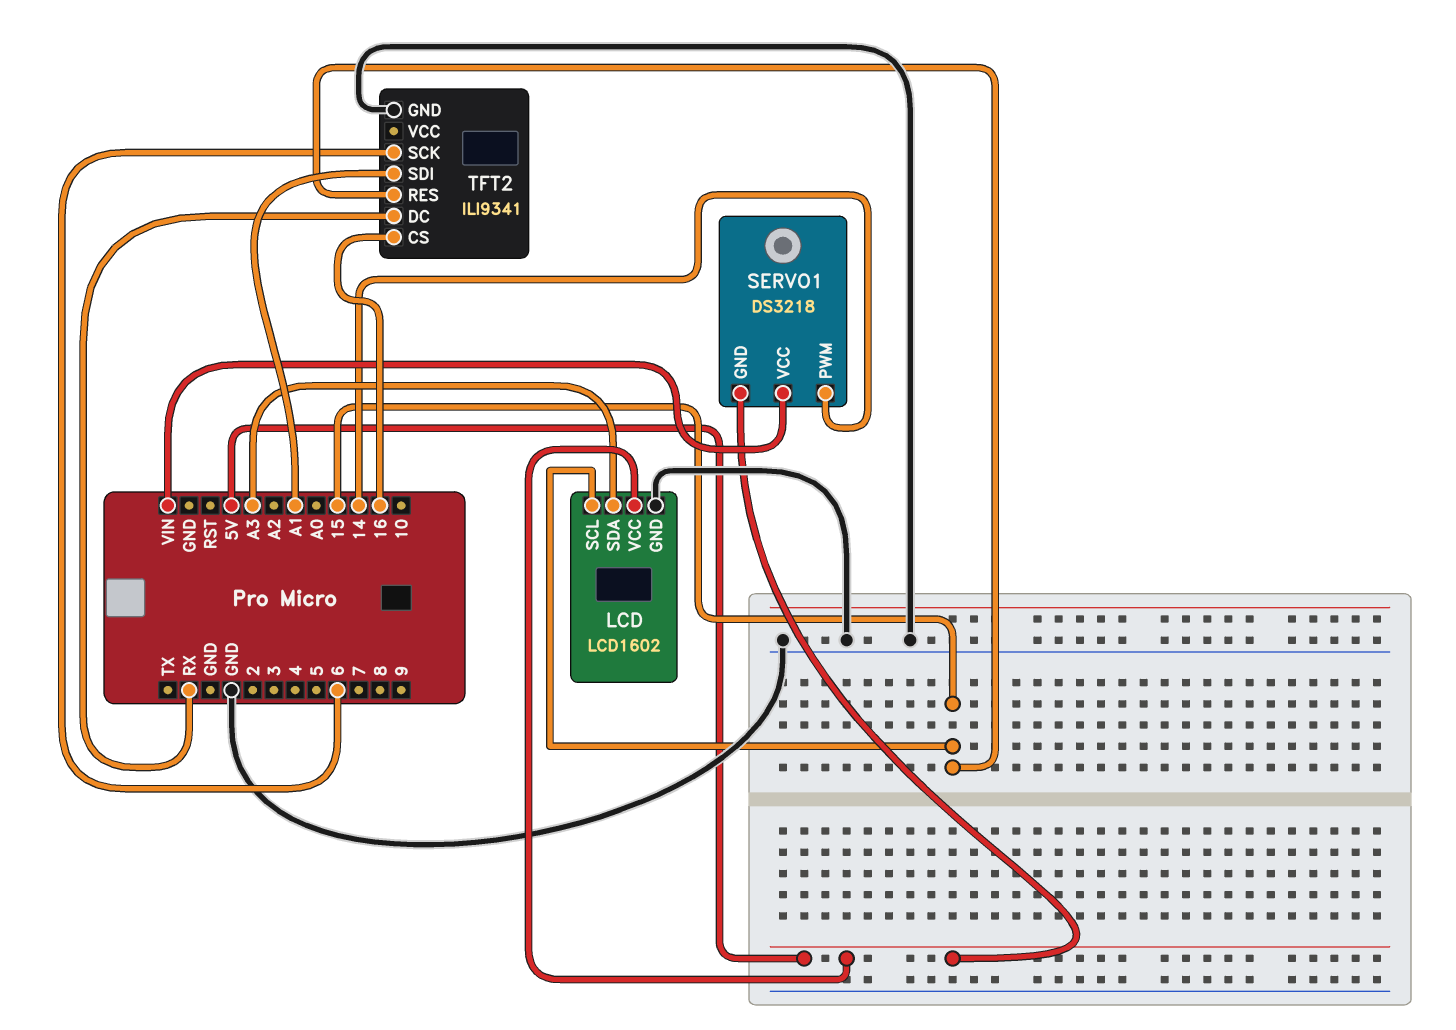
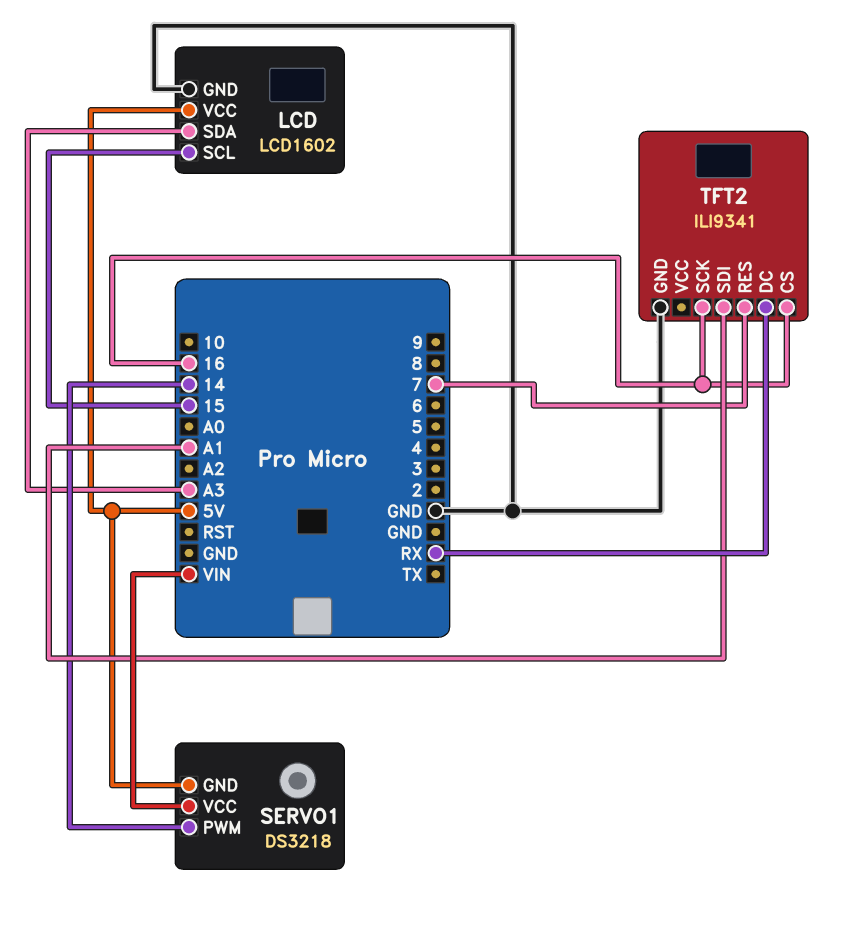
TFT2 pin RES: 15 -> 7
TFT2 pin SCK: 6 -> 16

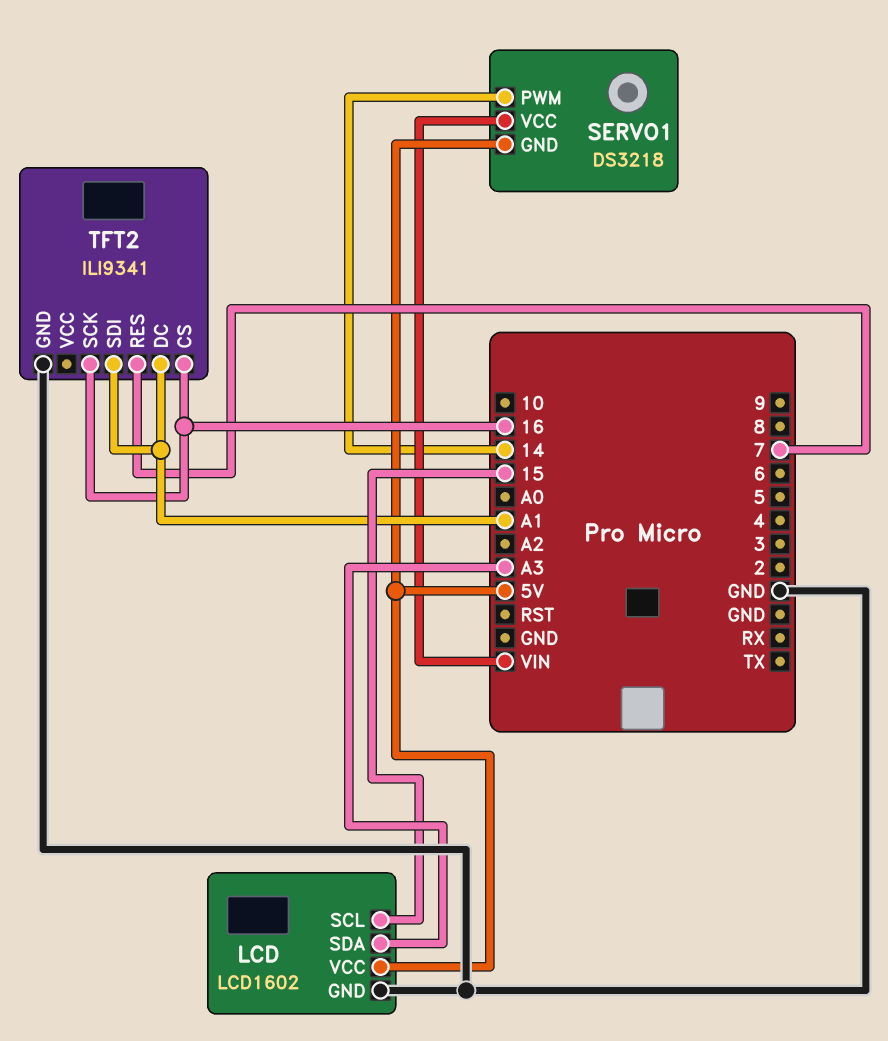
TFT2 pin DC: RX -> A1

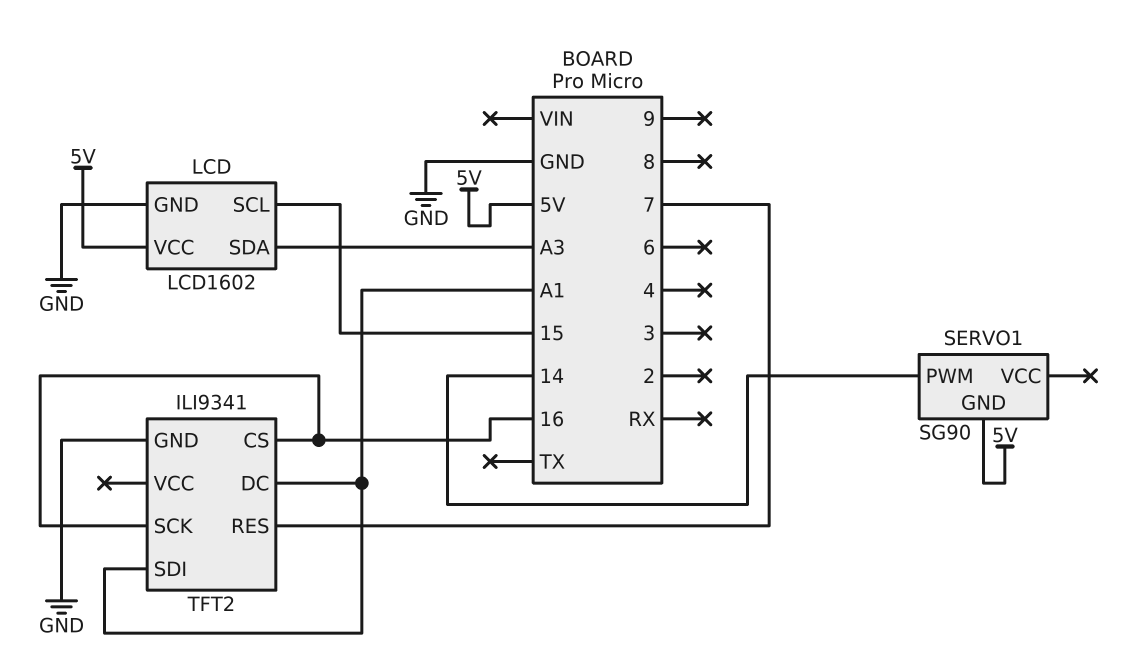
SERVO1: DS3218 -> SG90
SERVO1 pin VCC: VIN -> none

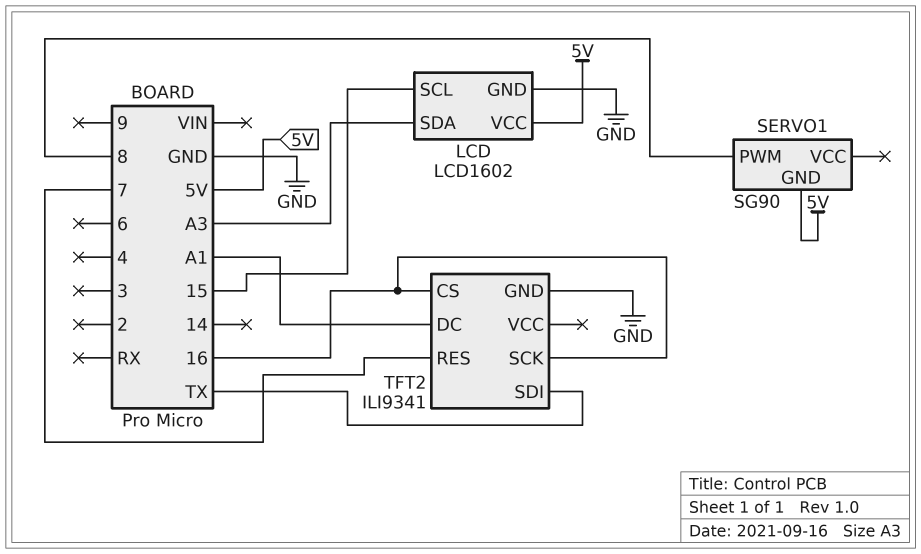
SERVO1 pin PWM: 14 -> 8
TFT2 pin SDI: A1 -> TX

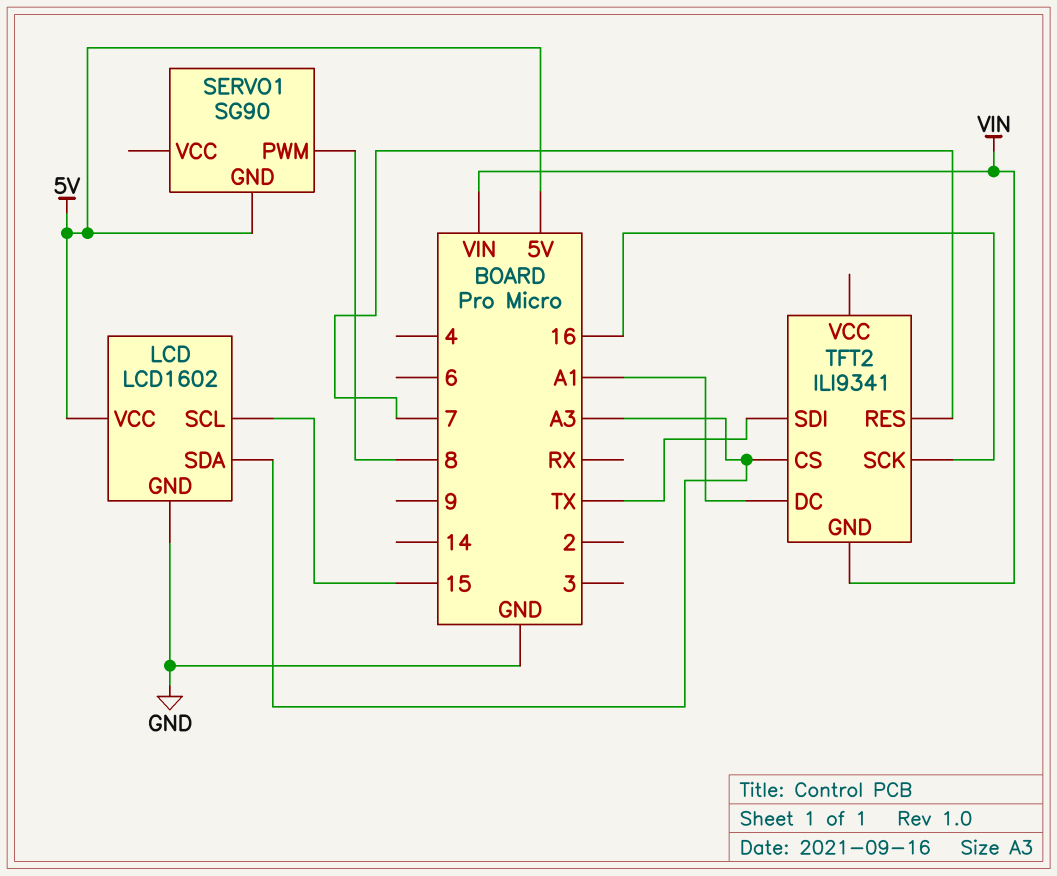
TFT2 pin CS: 16 -> A3
TFT2 pin GND: GND -> VIN

